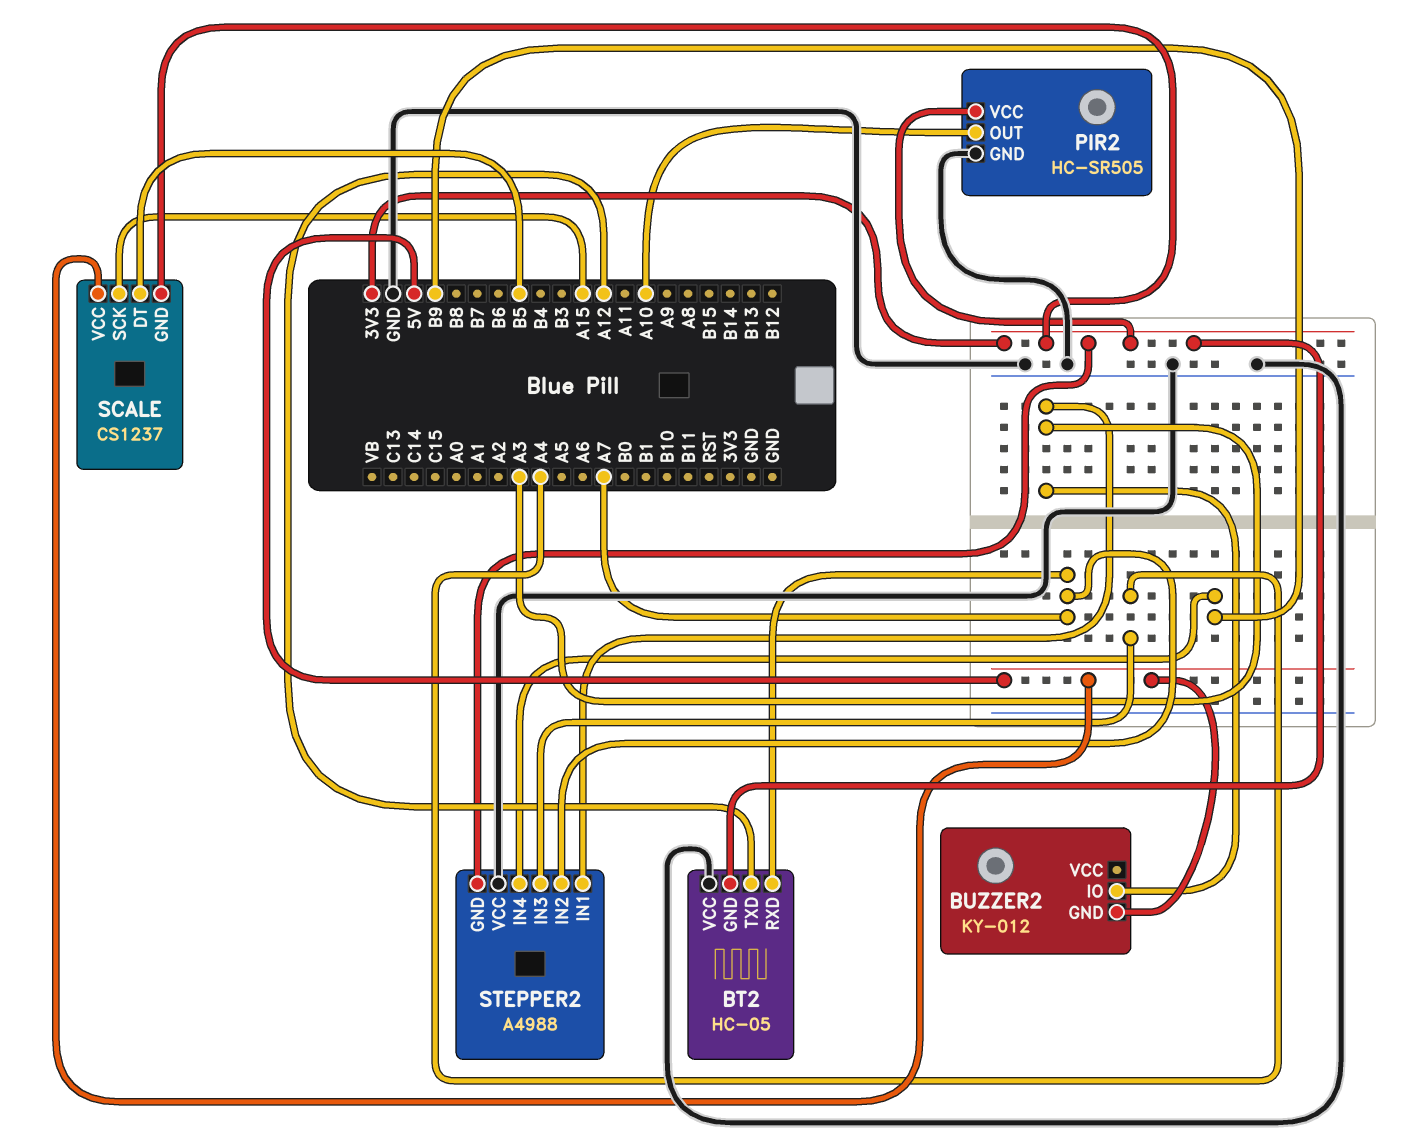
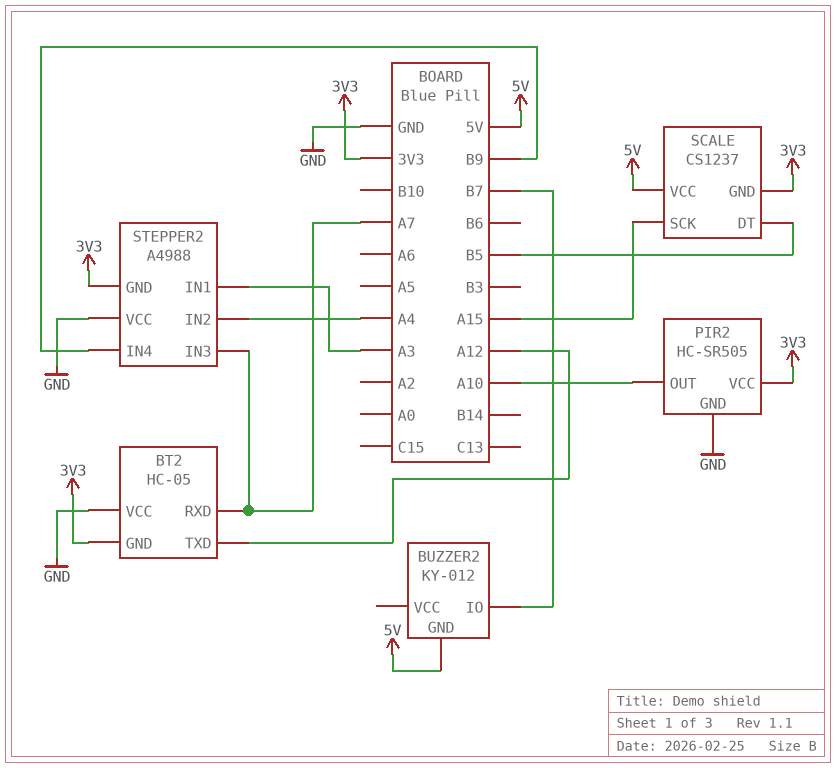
BUZZER2 pin IO: A3 -> B7
STEPPER2 pin IN2: A7 -> A4
STEPPER2 pin IN3: A4 -> A7

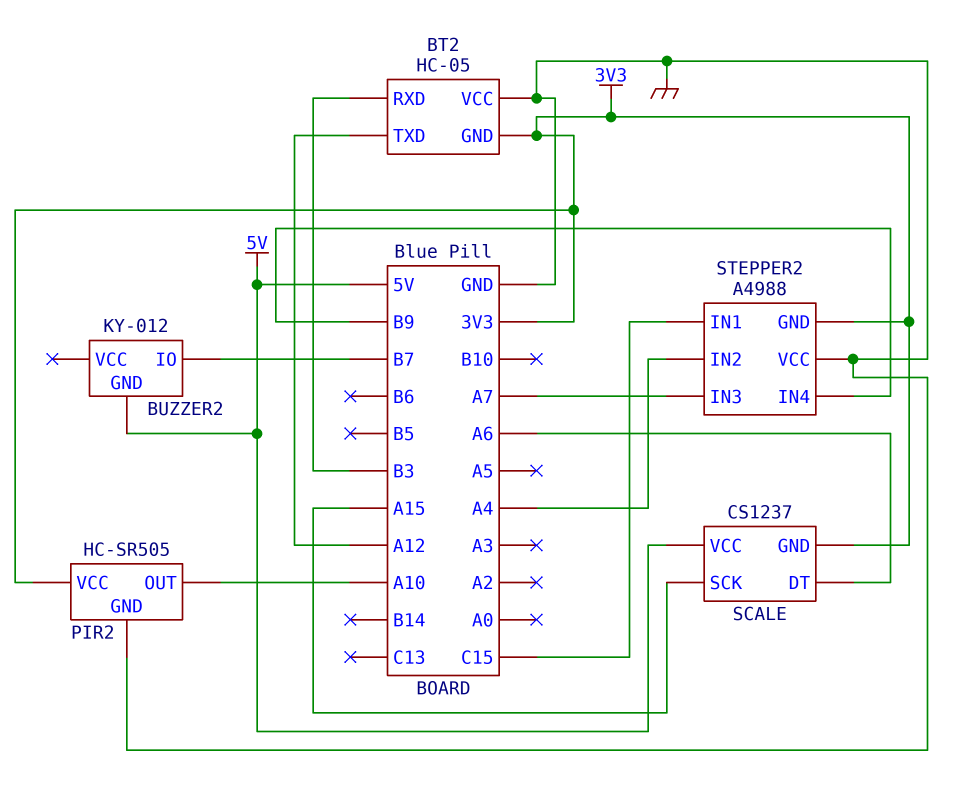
BT2 pin RXD: A7 -> B3
SCALE pin DT: B5 -> A6
STEPPER2 pin IN1: A3 -> C15

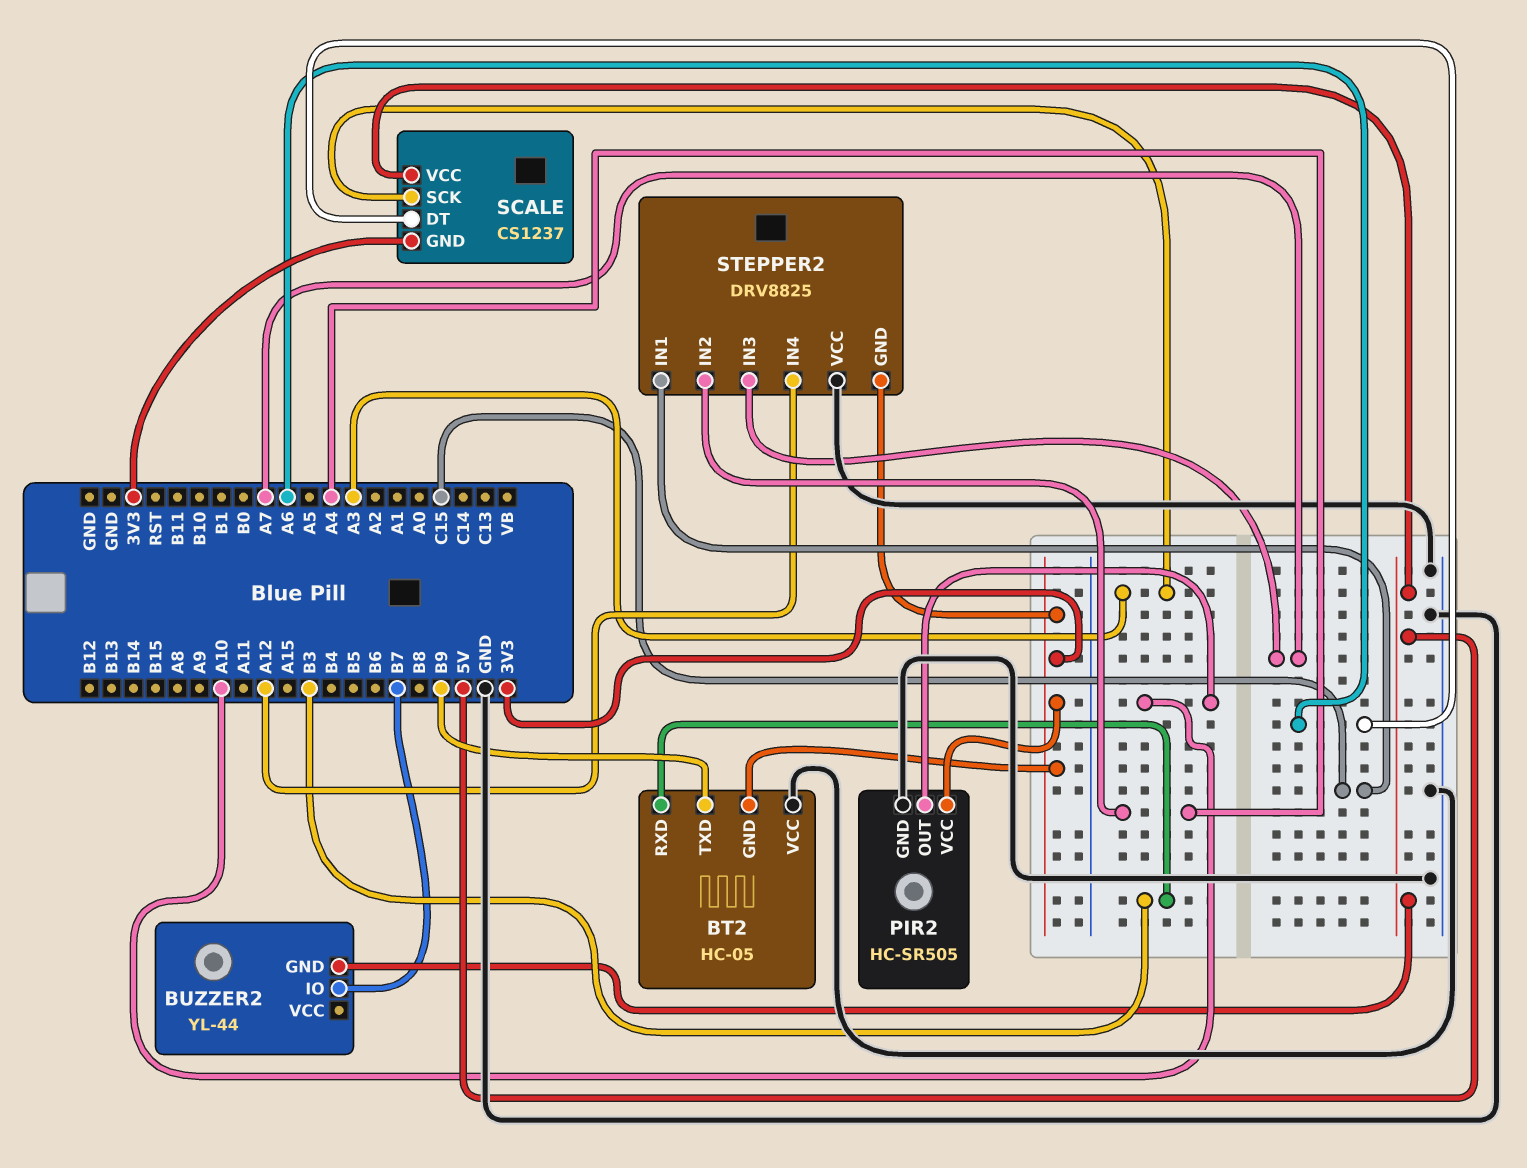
BT2 pin TXD: A12 -> B9
BUZZER2: KY-012 -> YL-44
SCALE pin SCK: A15 -> A3
STEPPER2: A4988 -> DRV8825
STEPPER2 pin IN4: B9 -> A12

